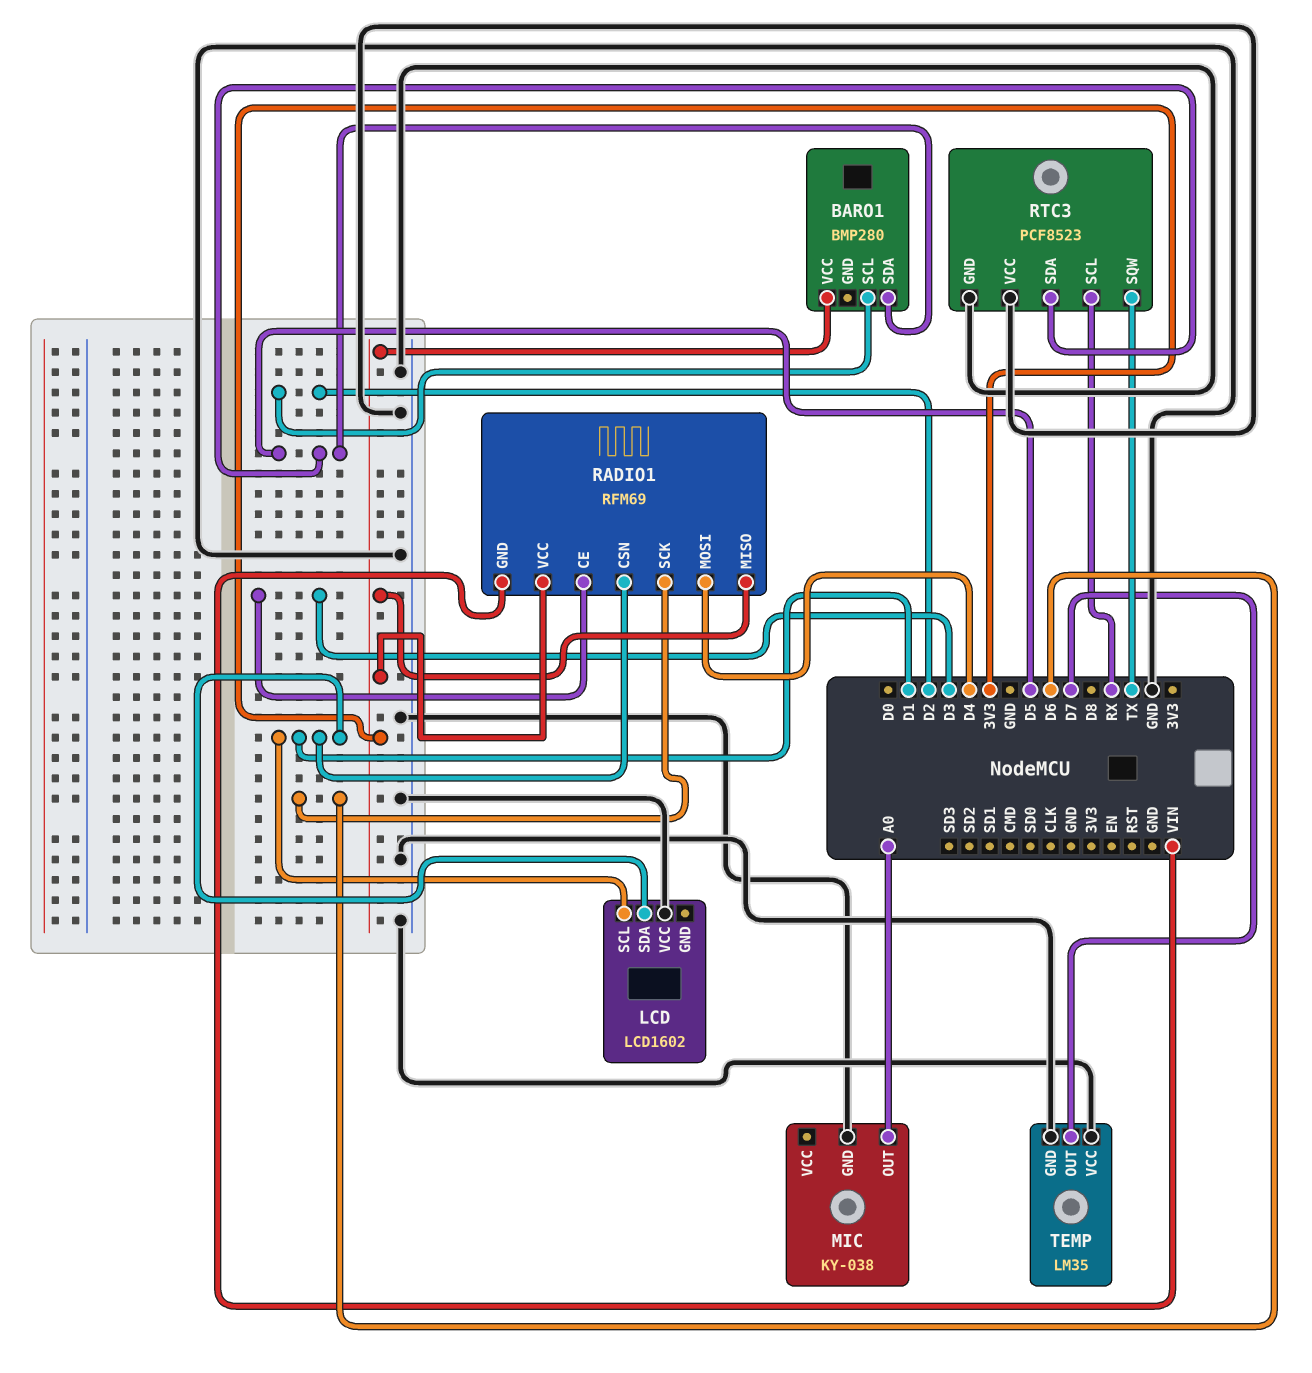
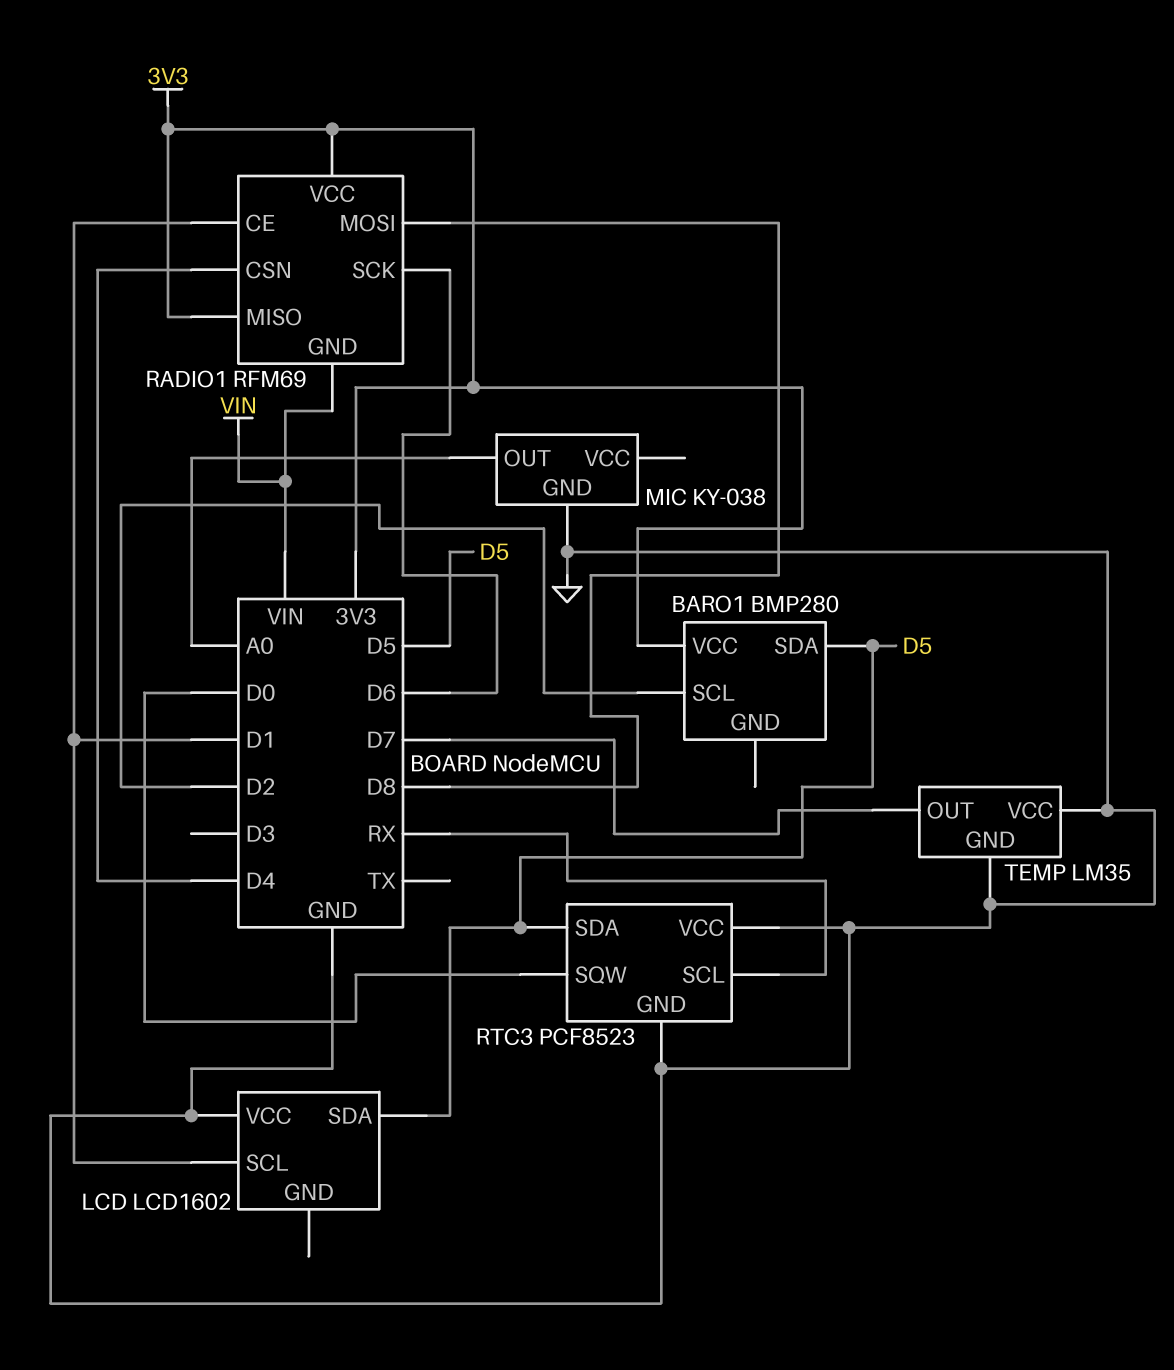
LCD pin SDA: D1 -> D5
RADIO1 pin CE: D3 -> D1
RADIO1 pin CSN: D1 -> D4
RADIO1 pin MOSI: D4 -> D8
RTC3 pin SQW: TX -> D0

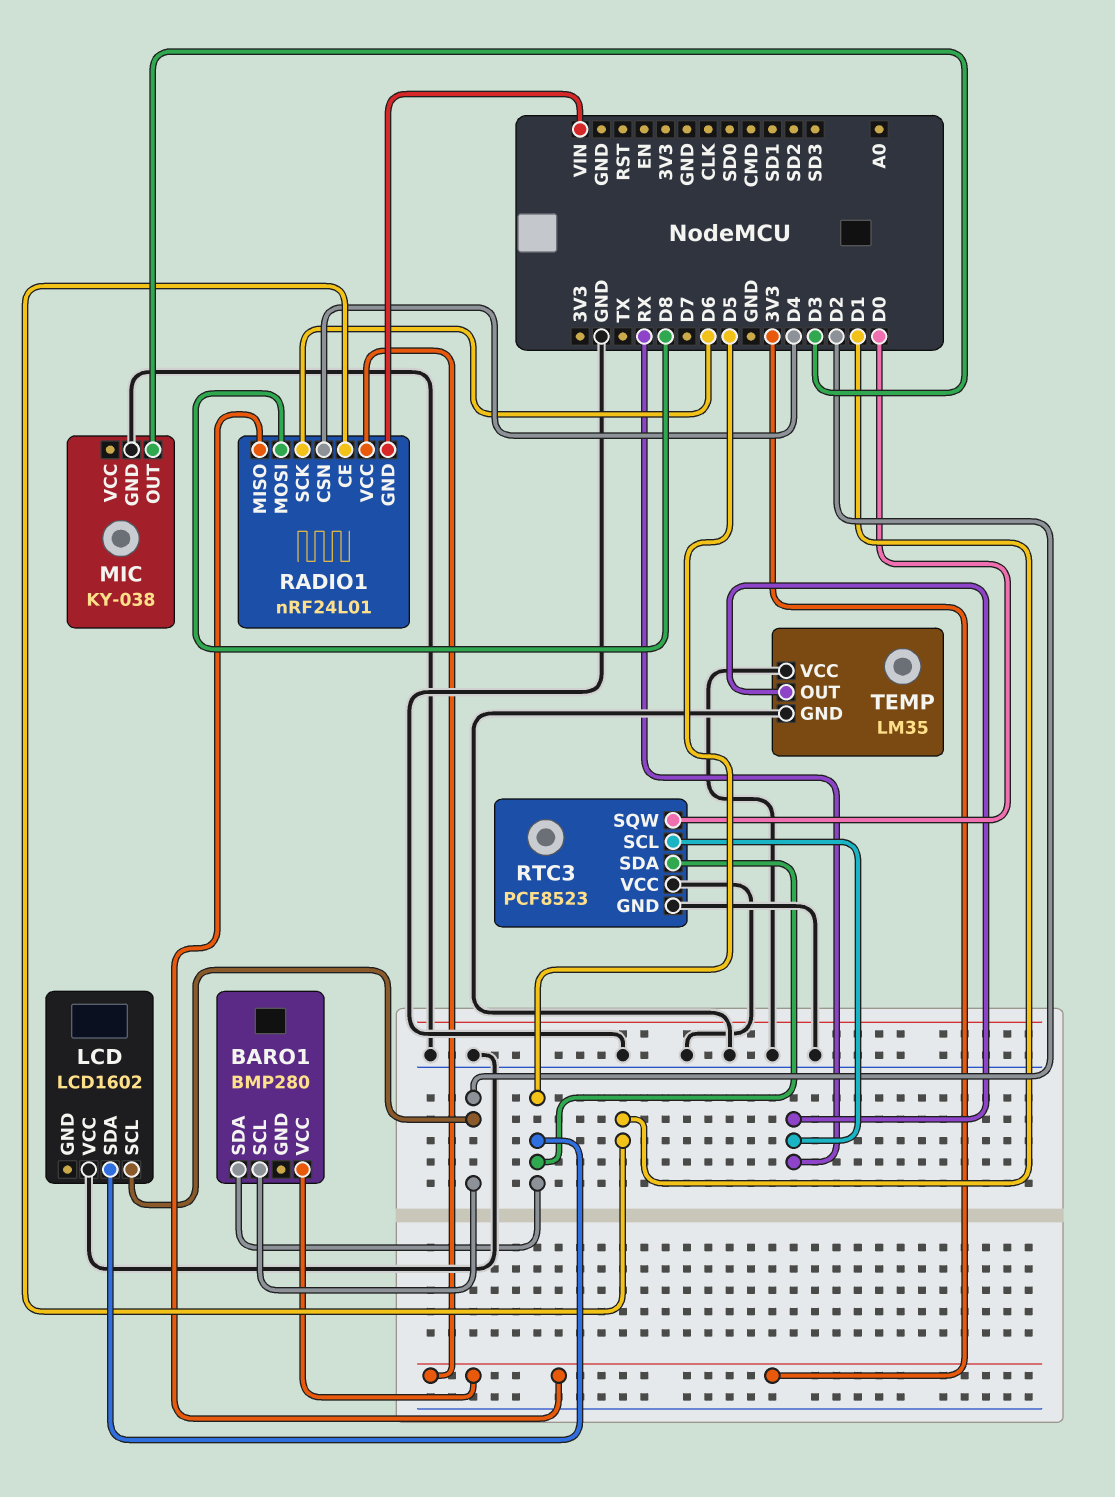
LCD pin SCL: D1 -> D2
MIC pin OUT: A0 -> D3
RADIO1: RFM69 -> nRF24L01
TEMP pin OUT: D7 -> RX

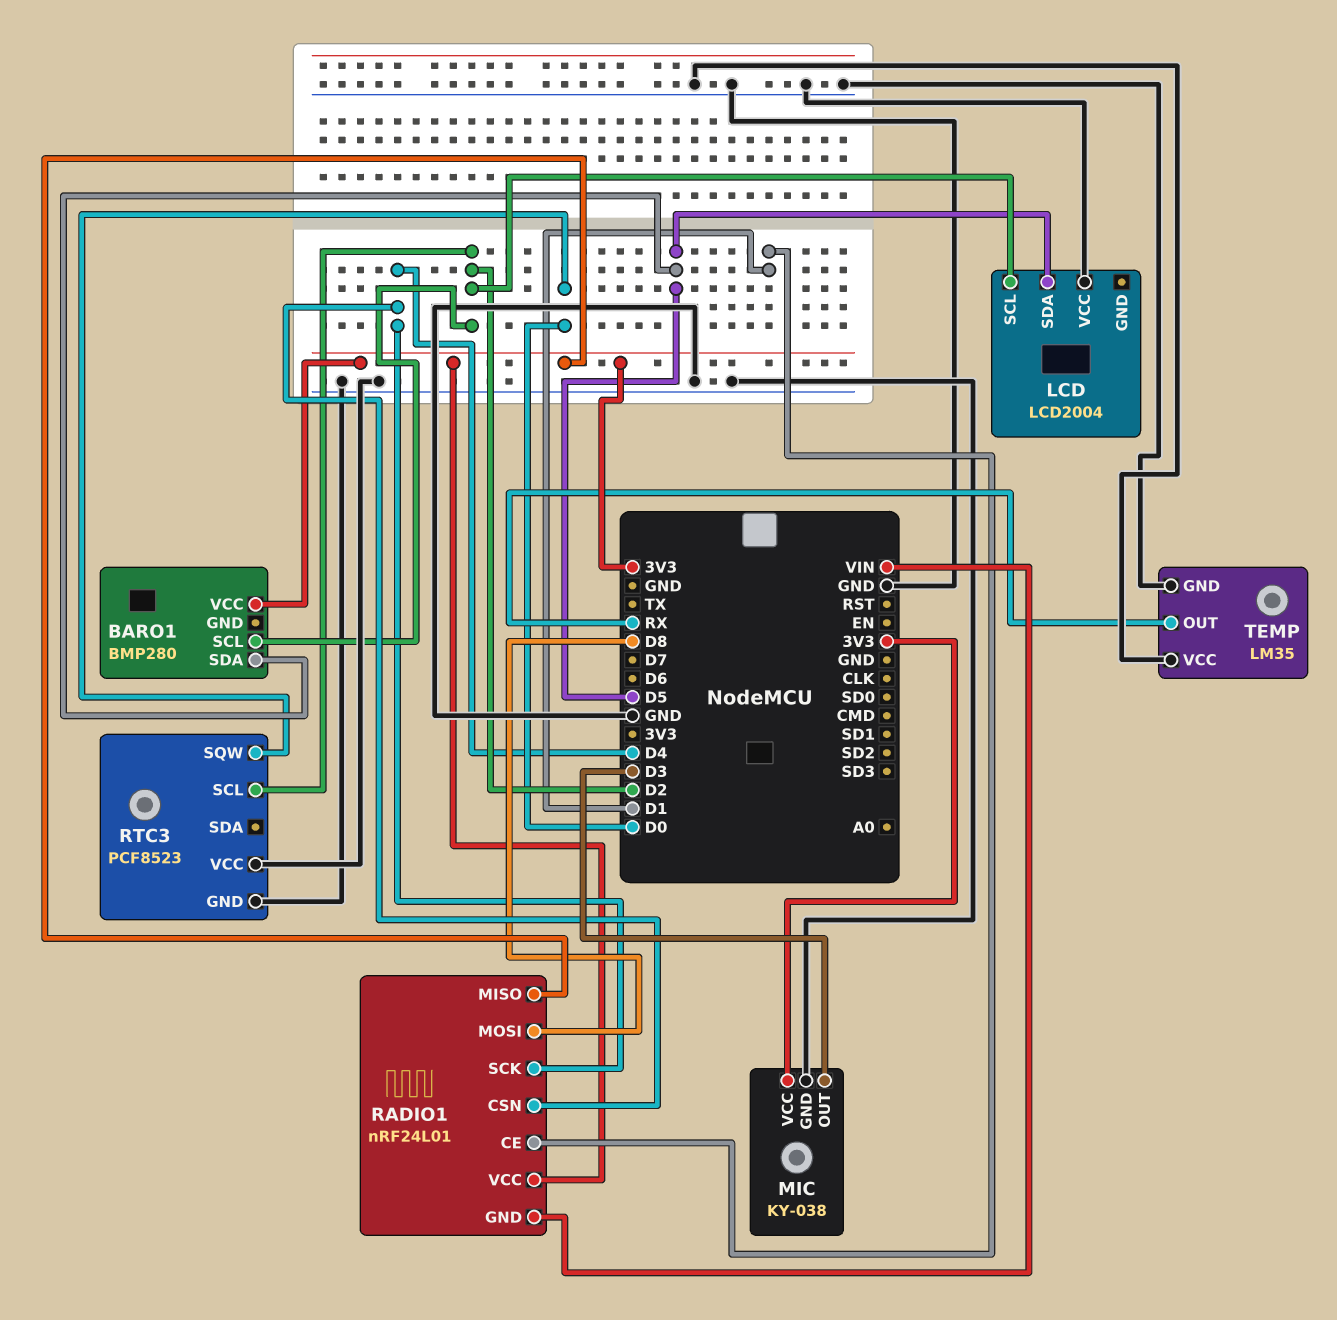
LCD: LCD1602 -> LCD2004
MIC pin VCC: none -> 3V3
RADIO1 pin SCK: D6 -> D4
RTC3 pin SCL: RX -> D2
RTC3 pin SDA: D5 -> none

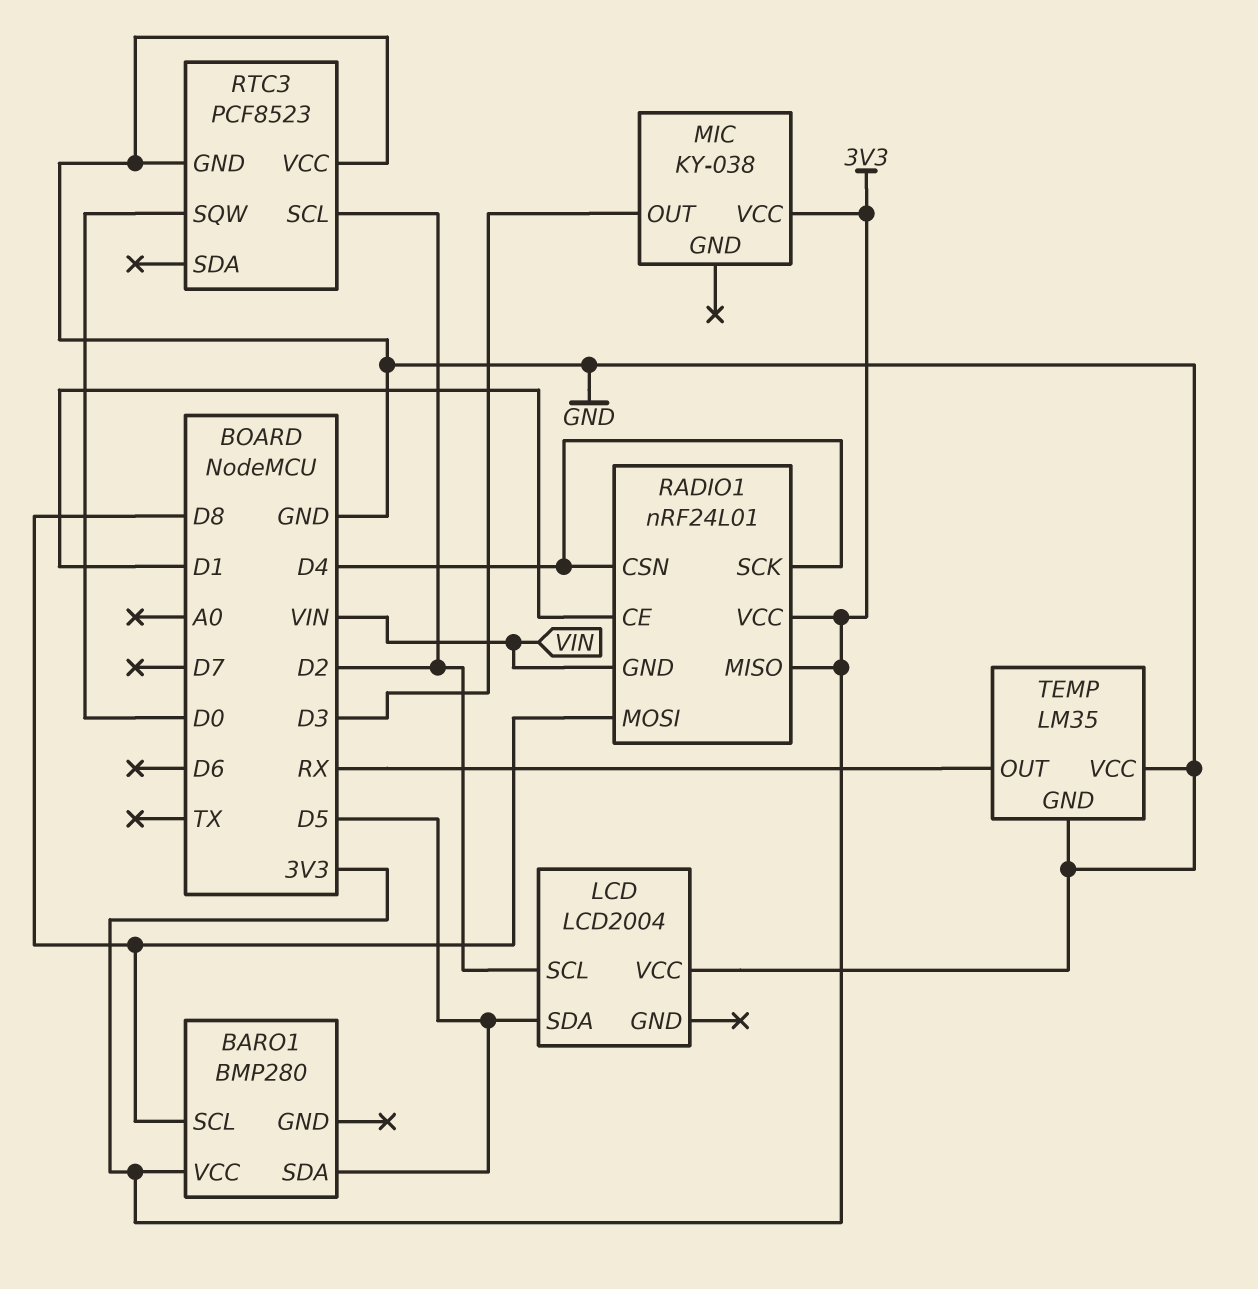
BARO1 pin SCL: D2 -> D8
MIC pin GND: GND -> none

